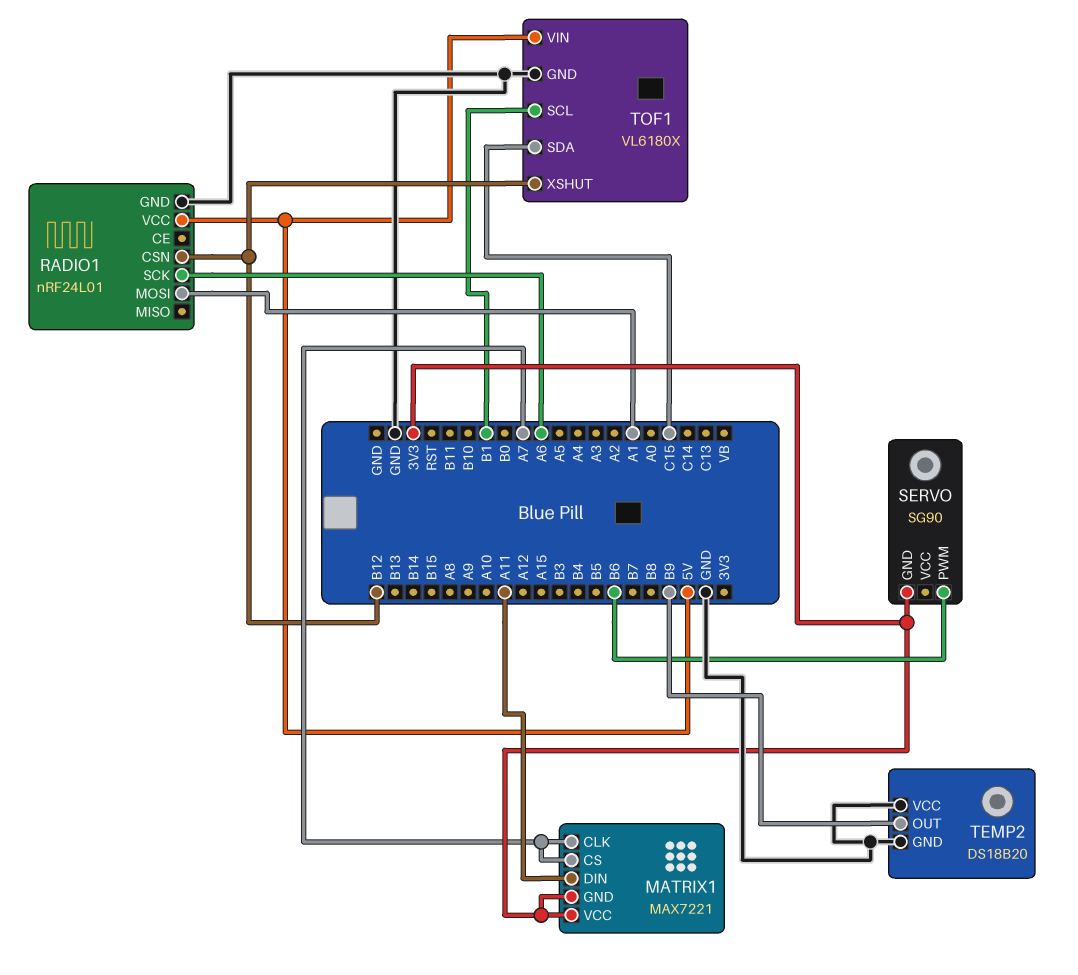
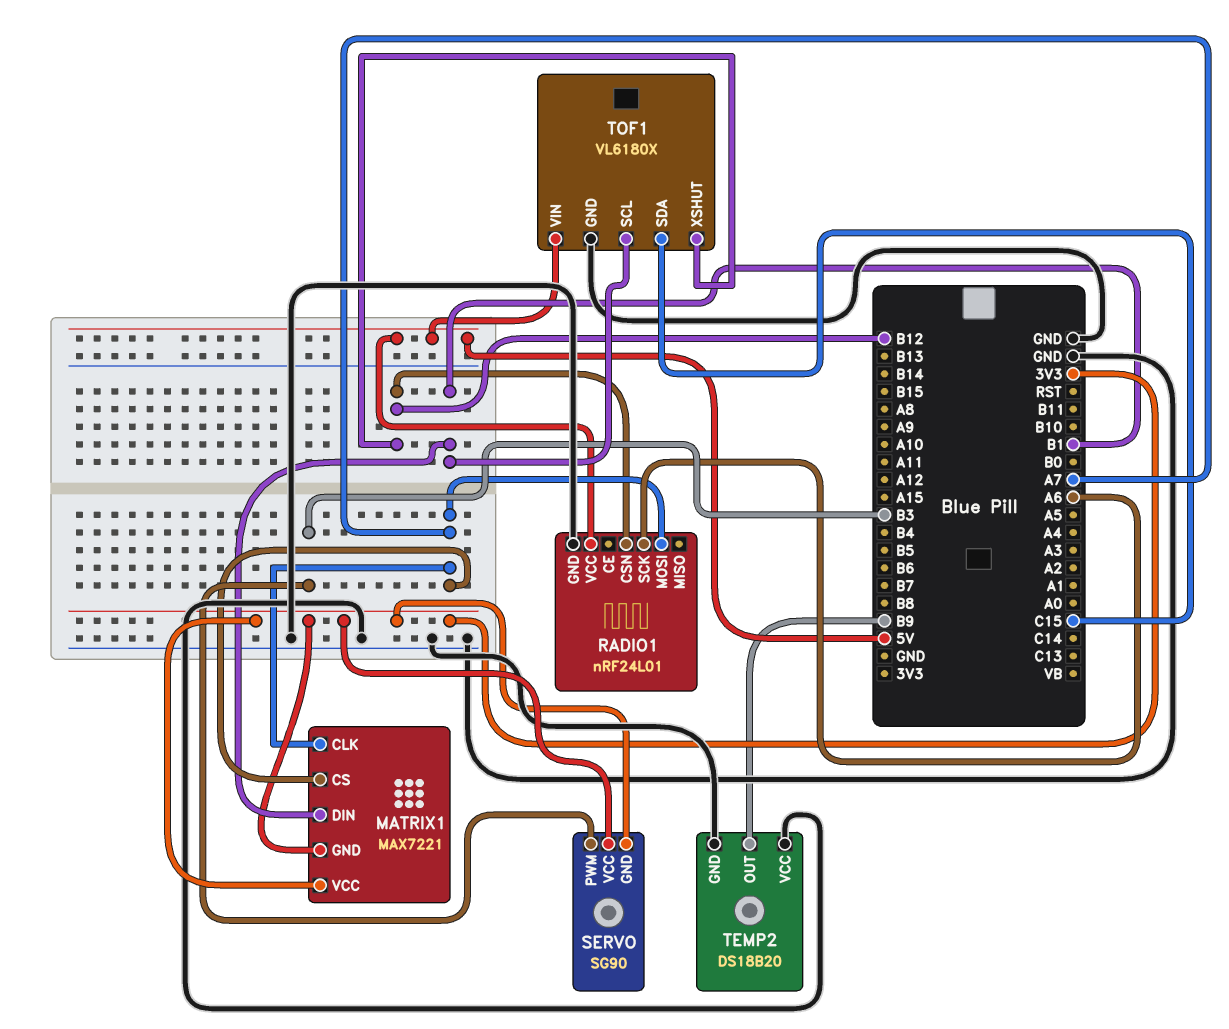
MATRIX1 pin DIN: A11 -> B1
RADIO1 pin MOSI: A1 -> A7
SERVO pin PWM: B6 -> B3
SERVO pin VCC: none -> 3V3

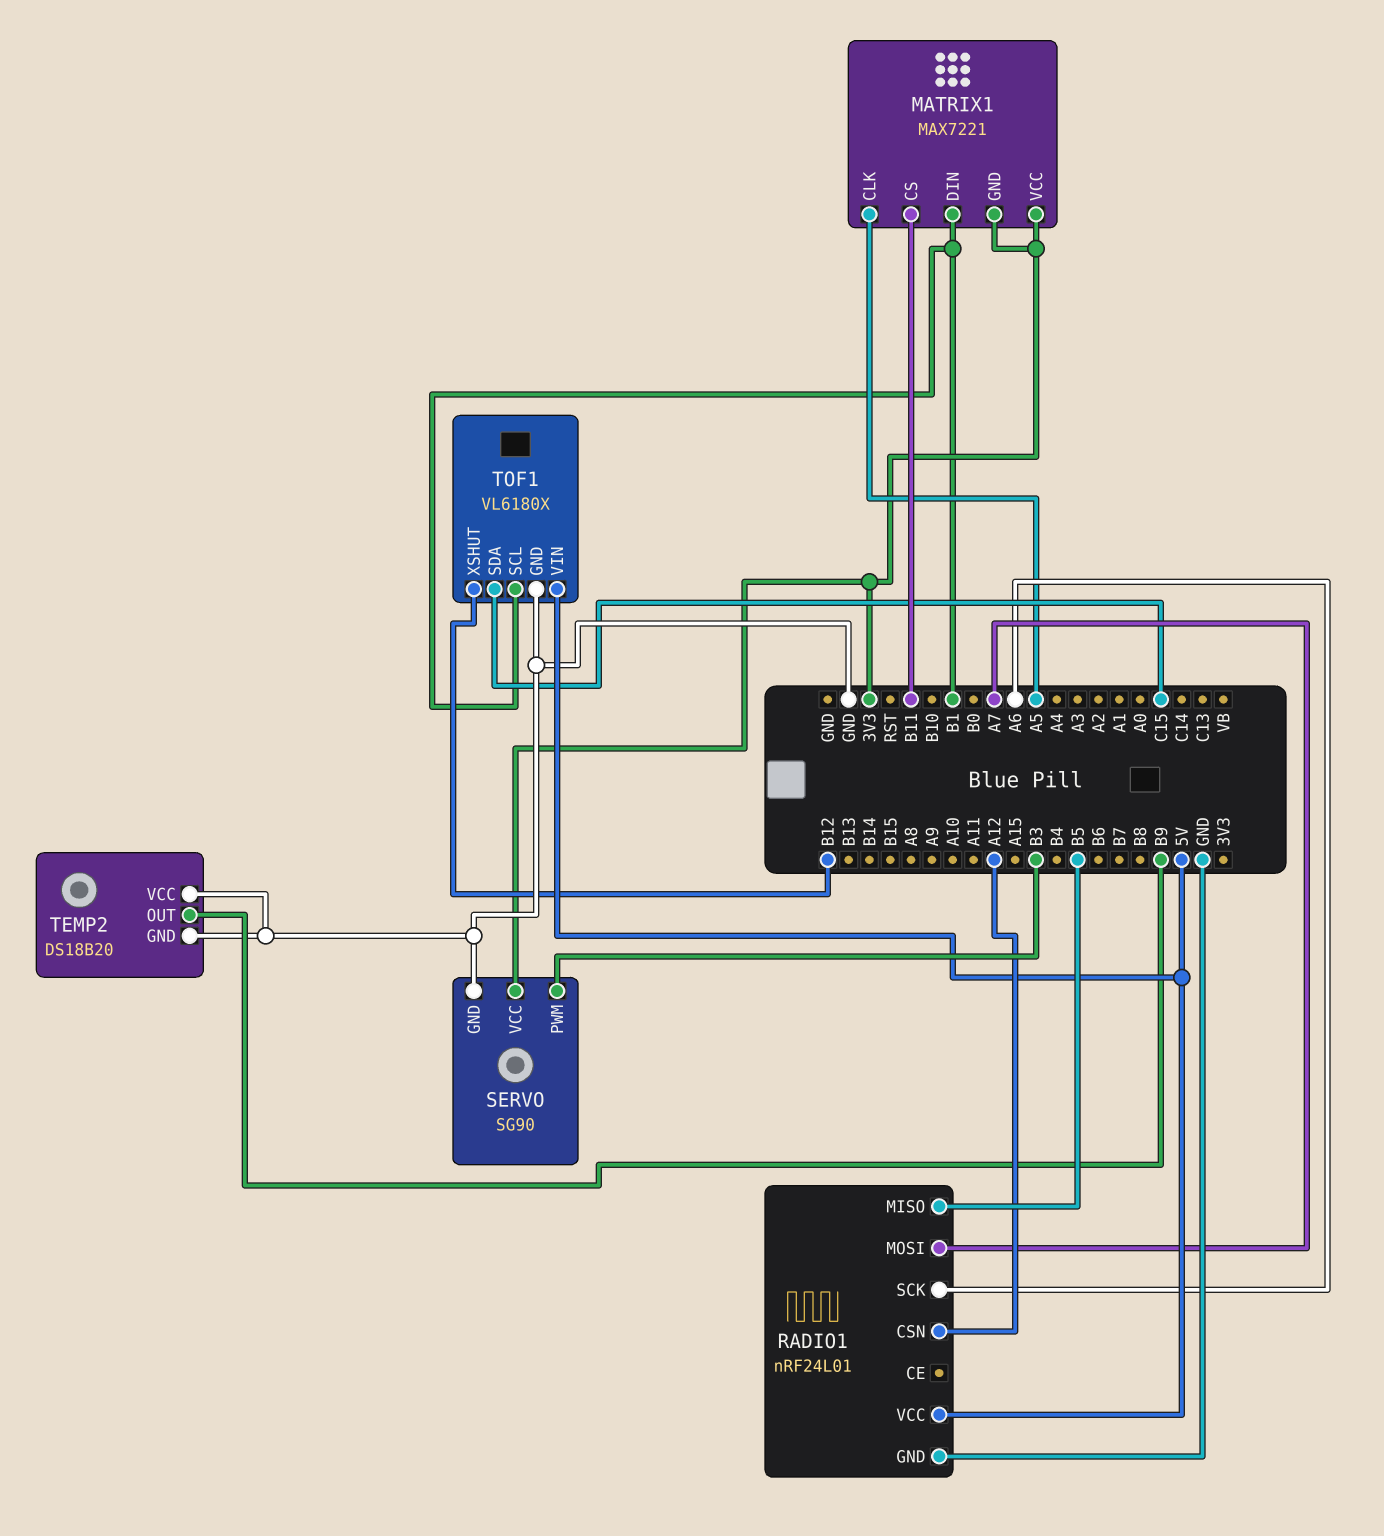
MATRIX1 pin CLK: A7 -> A5
MATRIX1 pin CS: A7 -> B11
RADIO1 pin CSN: B12 -> A12
RADIO1 pin MISO: none -> B5
SERVO pin GND: 3V3 -> GND

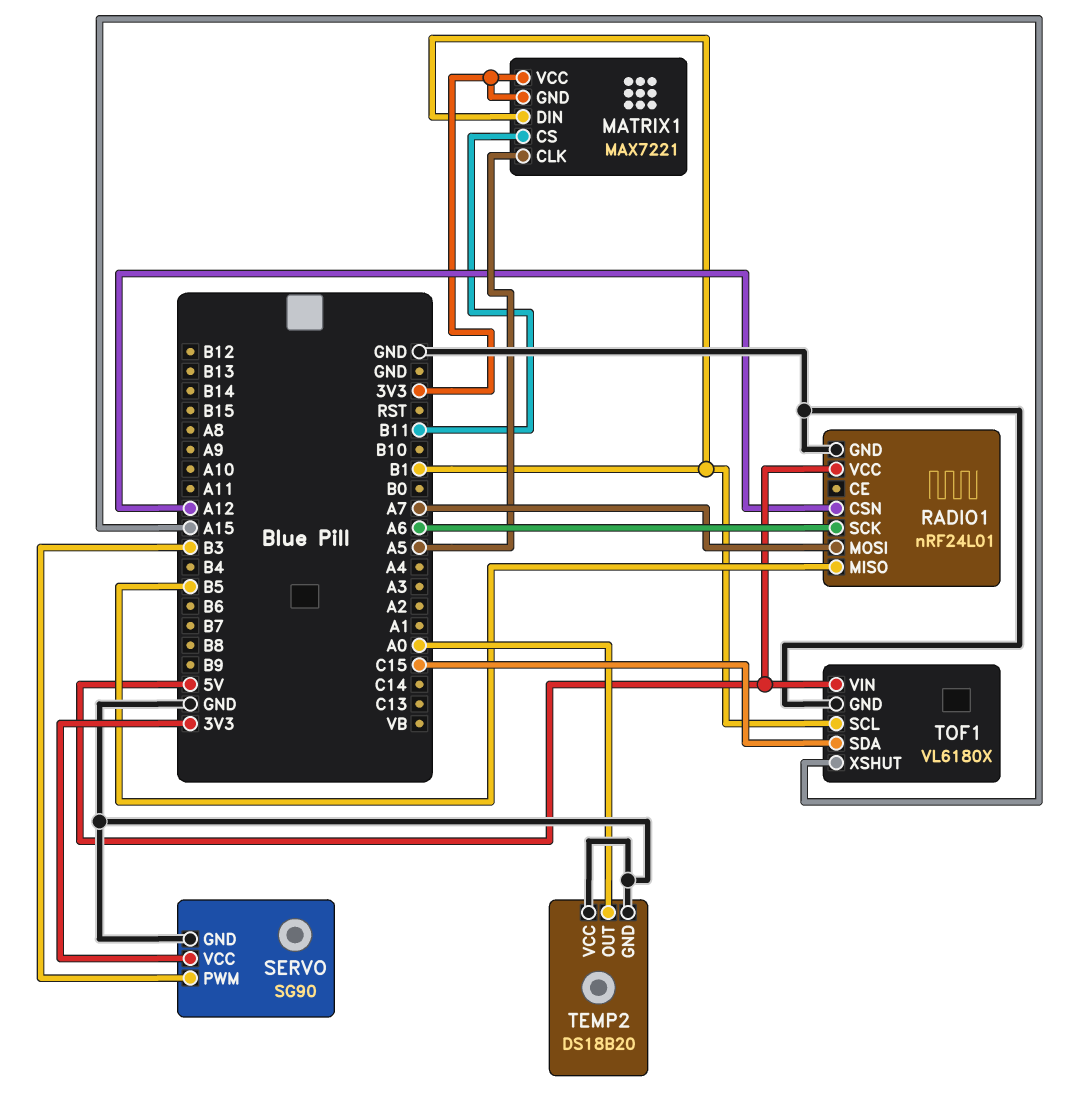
TEMP2 pin OUT: B9 -> A0
TOF1 pin XSHUT: B12 -> A15

